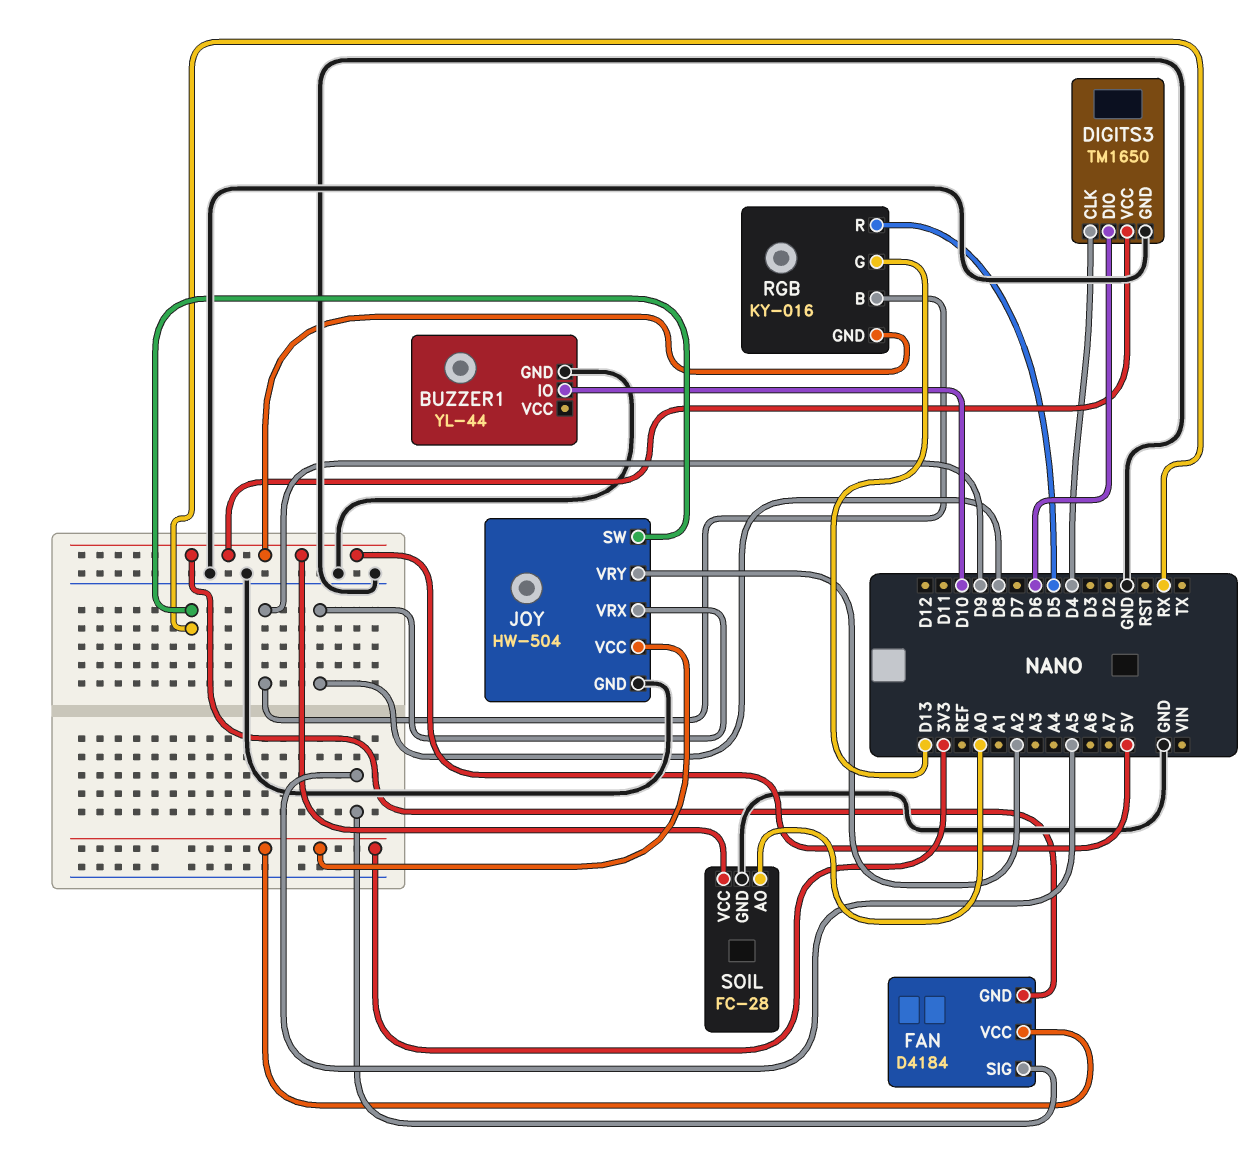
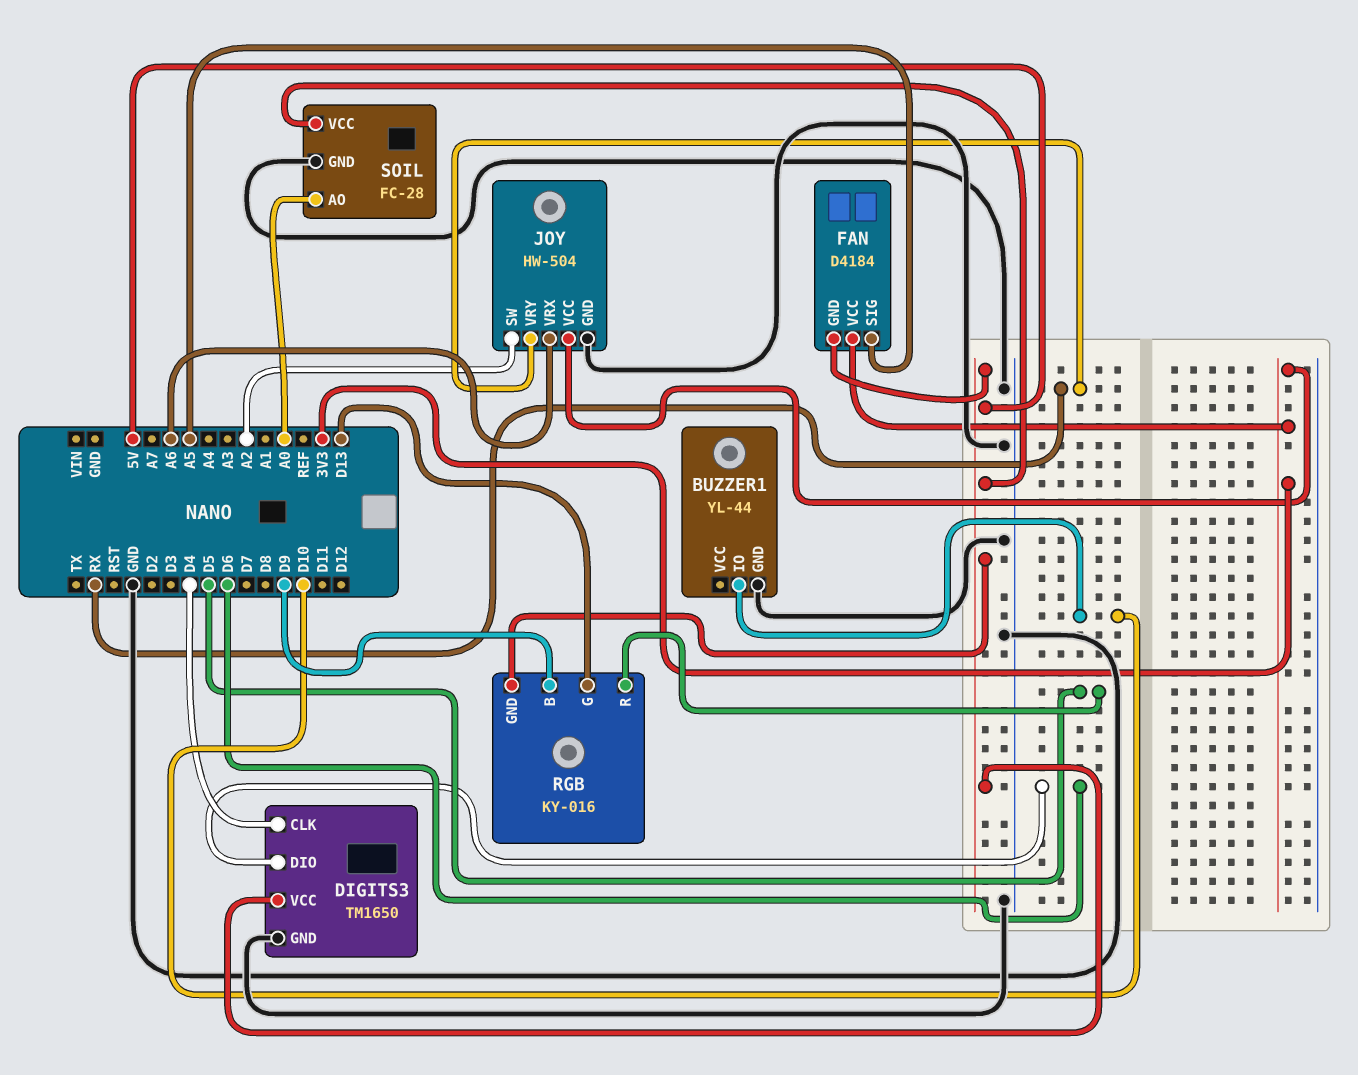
JOY pin SW: RX -> A2
JOY pin VRX: D8 -> A6
JOY pin VRY: A2 -> RX

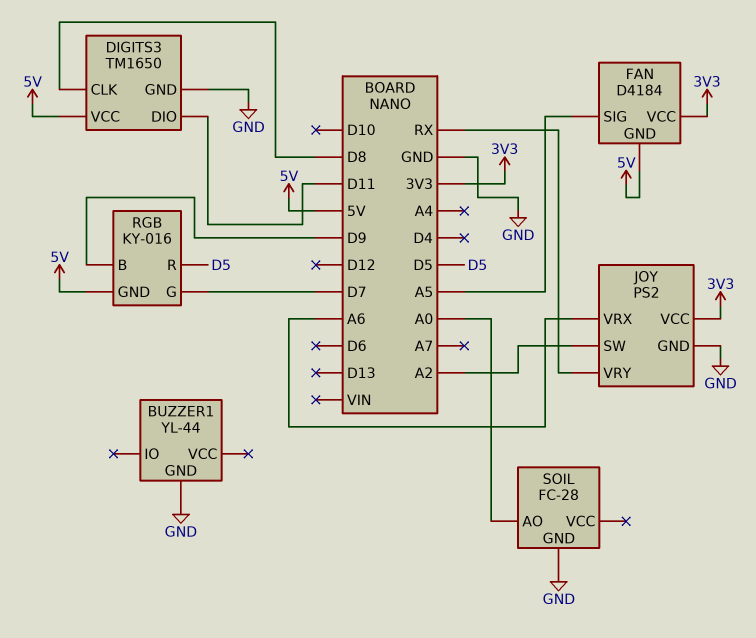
BUZZER1 pin IO: D10 -> none
DIGITS3 pin CLK: D4 -> D8
DIGITS3 pin DIO: D6 -> D11
JOY: HW-504 -> PS2
RGB pin G: D13 -> D7
SOIL pin VCC: 5V -> none

